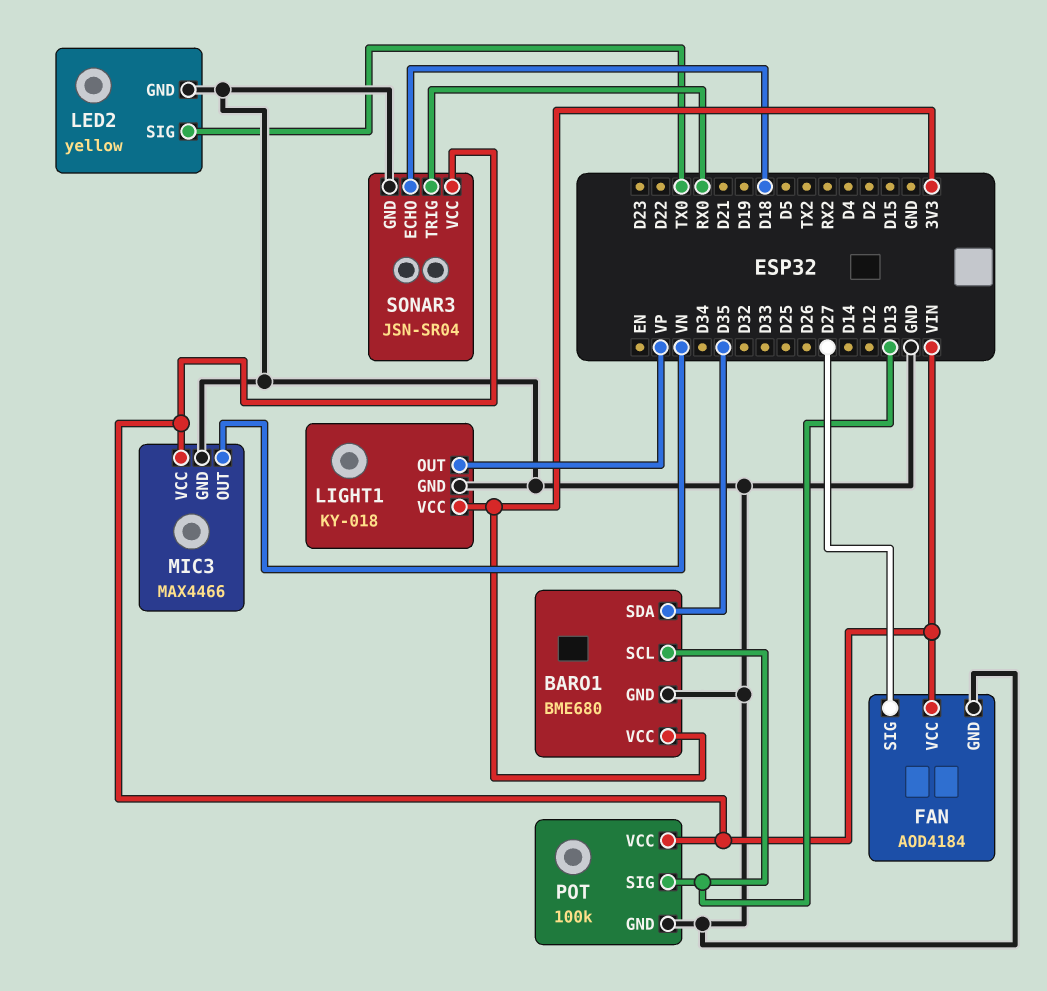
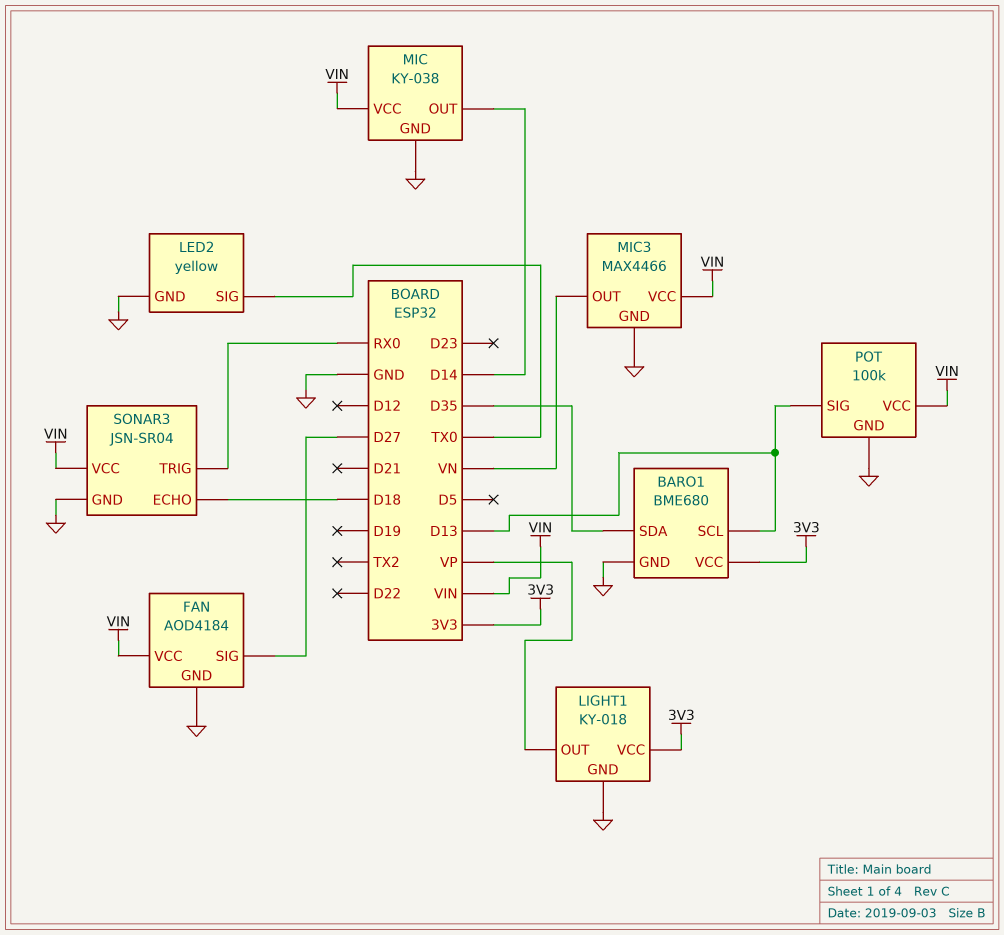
MIC: none -> KY-038
MIC pin GND: none -> GND
MIC pin OUT: none -> D14
MIC pin VCC: none -> VIN

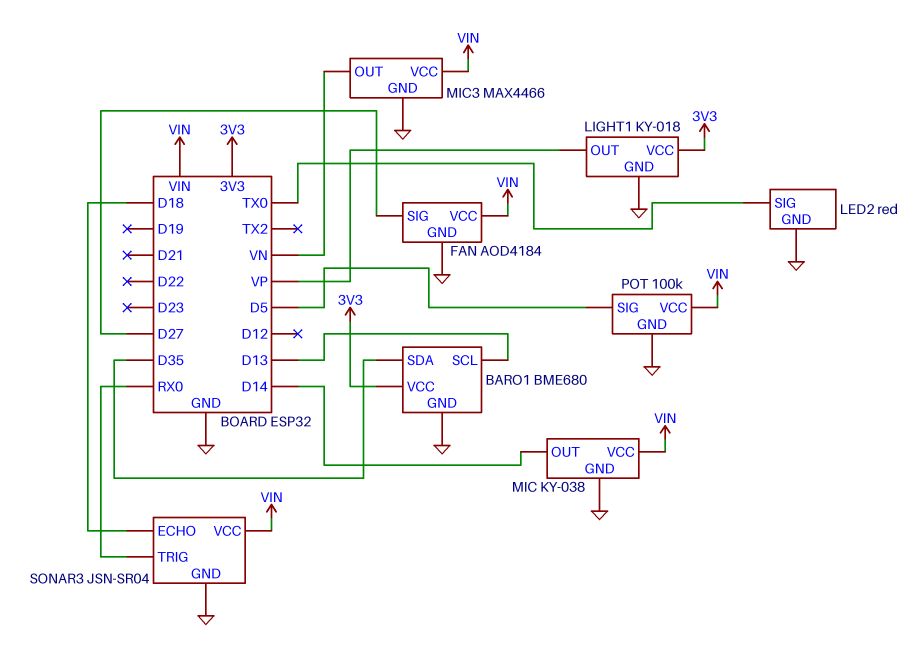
LED2: yellow -> red
POT pin SIG: D13 -> D5

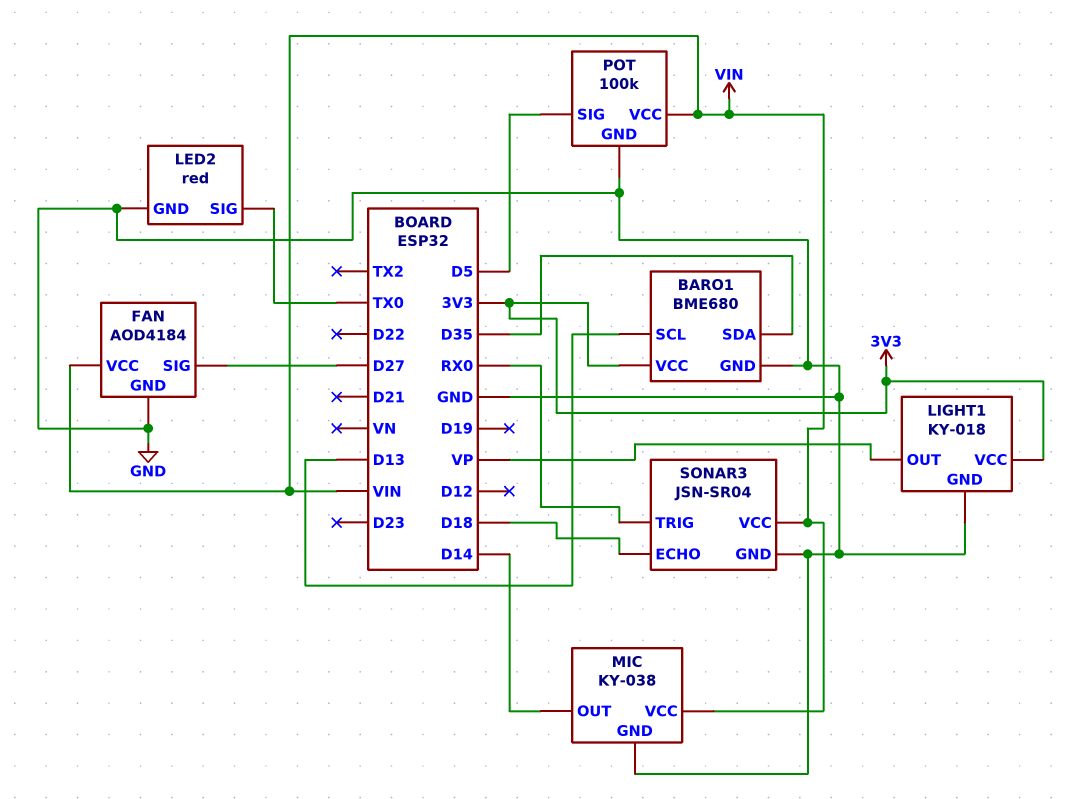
MIC3: MAX4466 -> none
MIC3 pin GND: GND -> none
MIC3 pin OUT: VN -> none
MIC3 pin VCC: VIN -> none

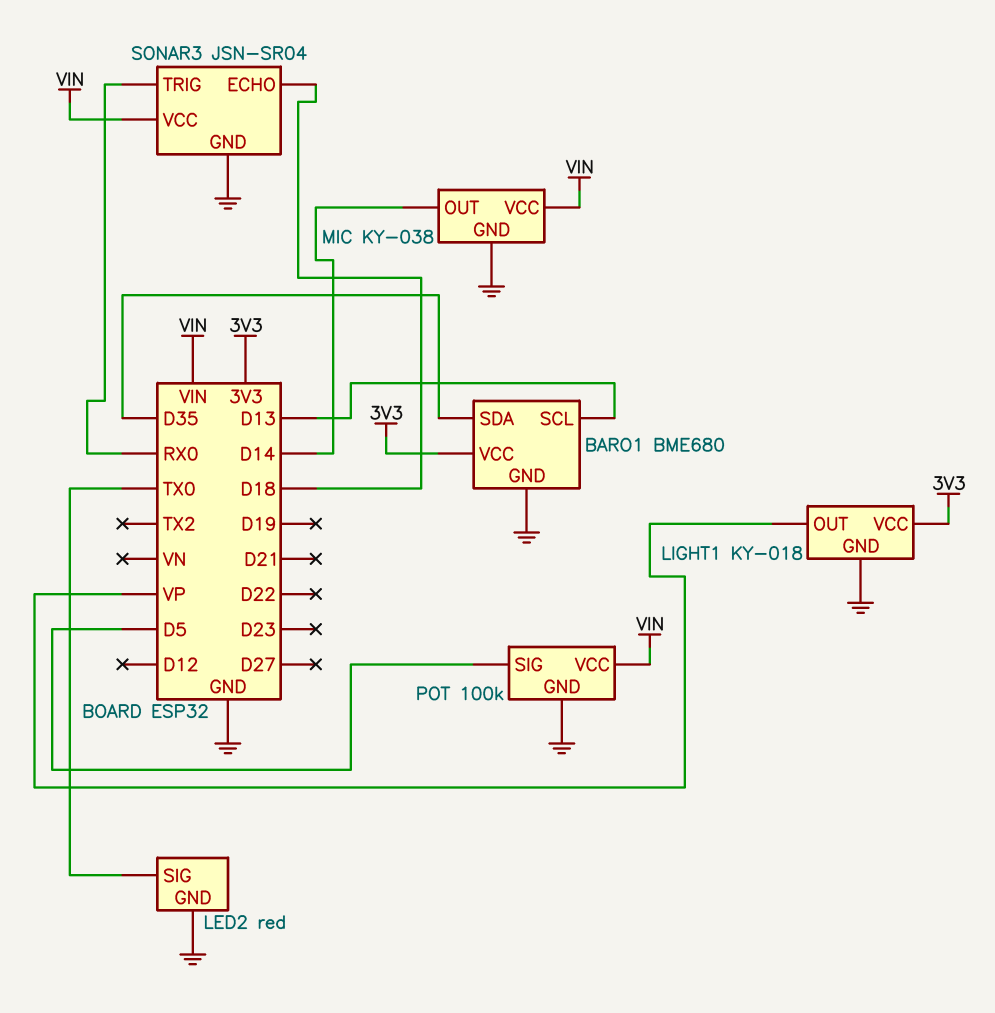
FAN: AOD4184 -> none
FAN pin GND: GND -> none
FAN pin SIG: D27 -> none
FAN pin VCC: VIN -> none

